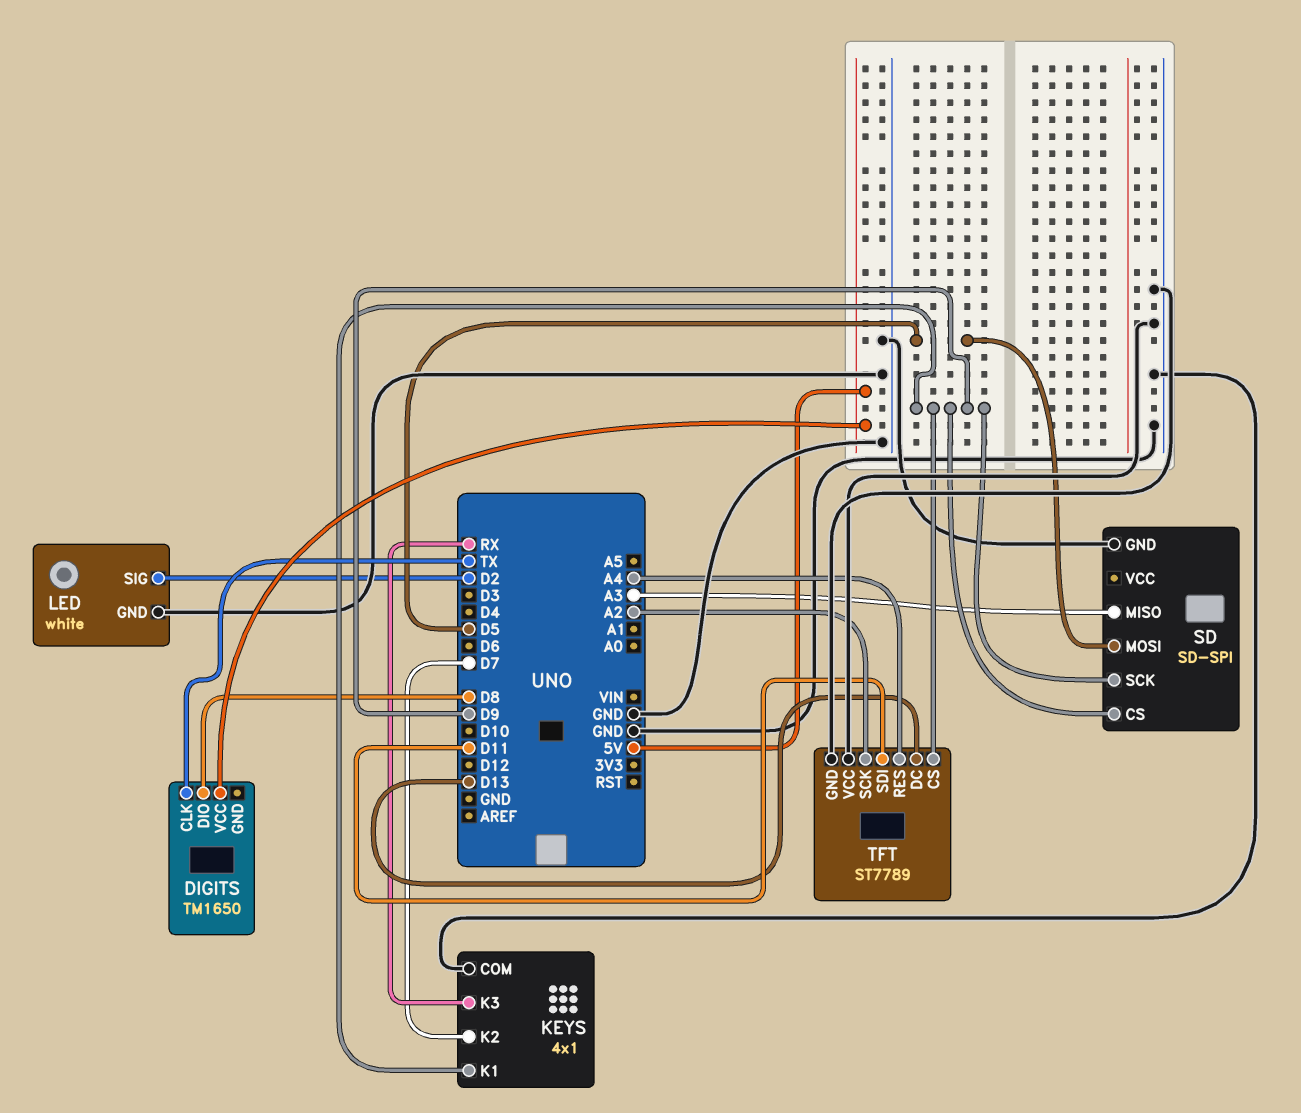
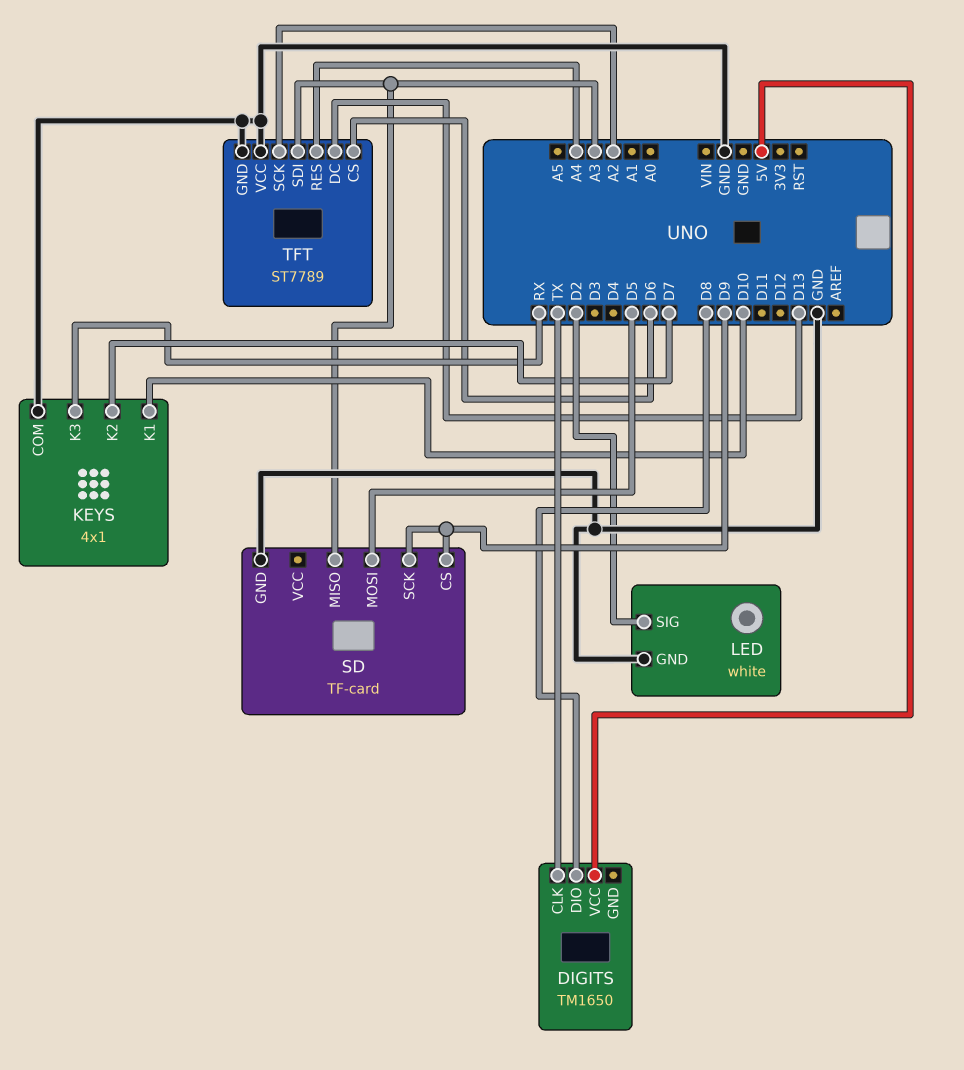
KEYS pin K1: D9 -> D10
SD: SD-SPI -> TF-card
TFT pin CS: D9 -> D6
TFT pin SDI: D11 -> A3

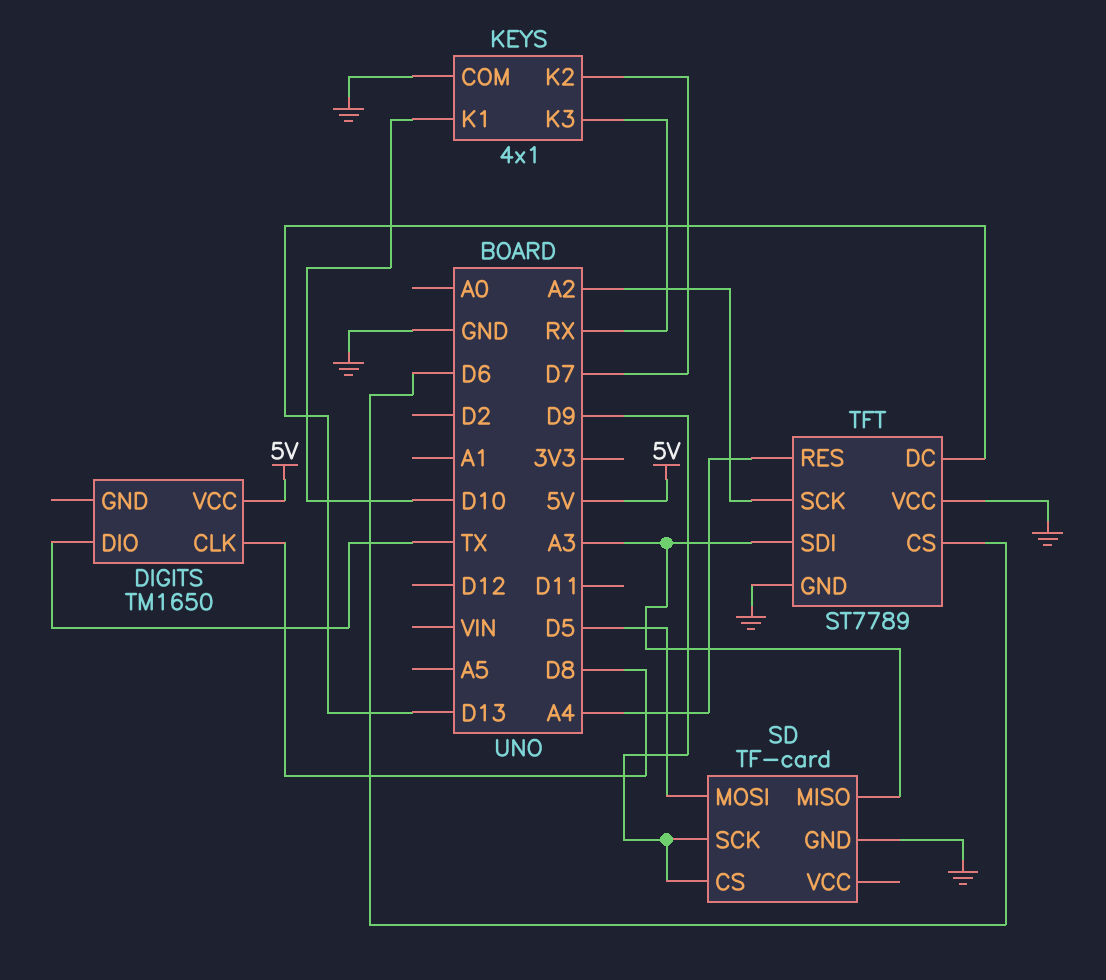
DIGITS pin CLK: TX -> D8
DIGITS pin DIO: D8 -> TX
LED: white -> none
LED pin GND: GND -> none
LED pin SIG: D2 -> none

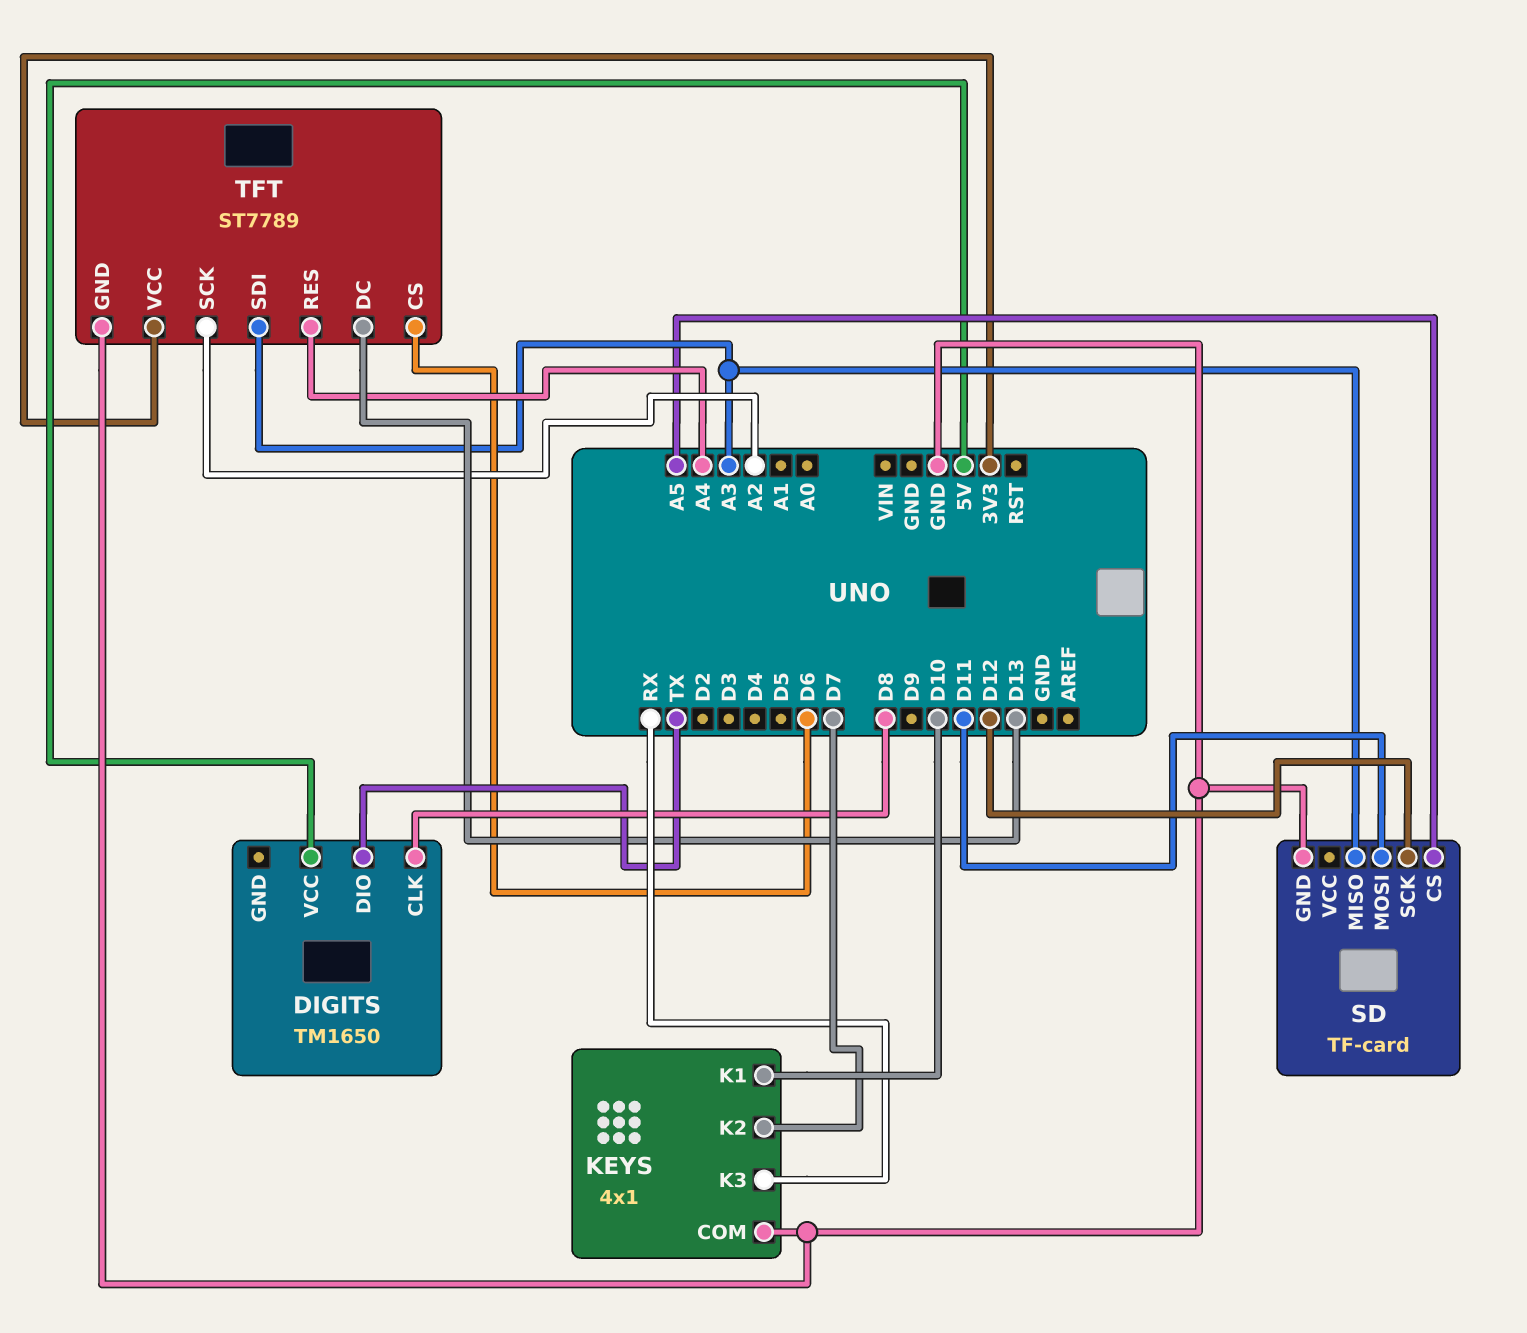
SD pin CS: D9 -> A5
SD pin MOSI: D5 -> D11
SD pin SCK: D9 -> D12
TFT pin VCC: GND -> 3V3

